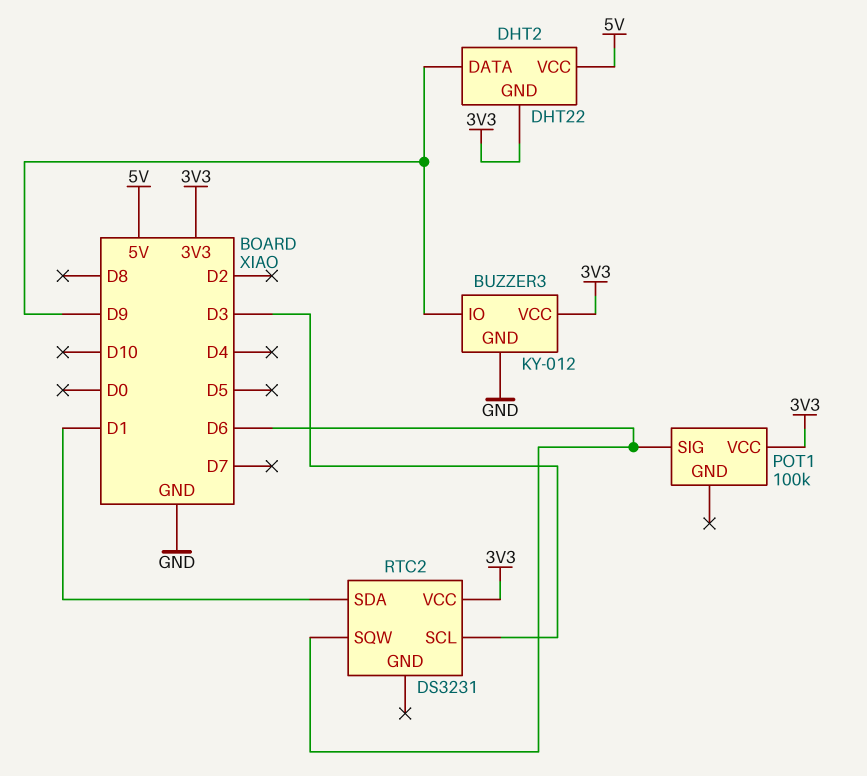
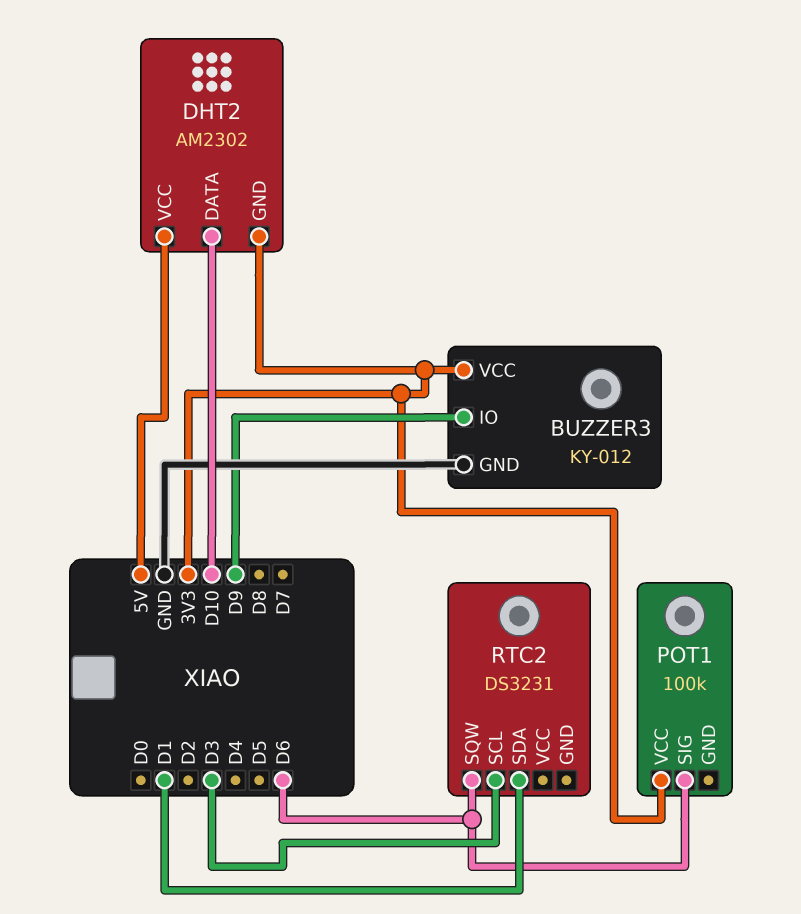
DHT2: DHT22 -> AM2302
DHT2 pin DATA: D9 -> D10
RTC2 pin VCC: 3V3 -> none

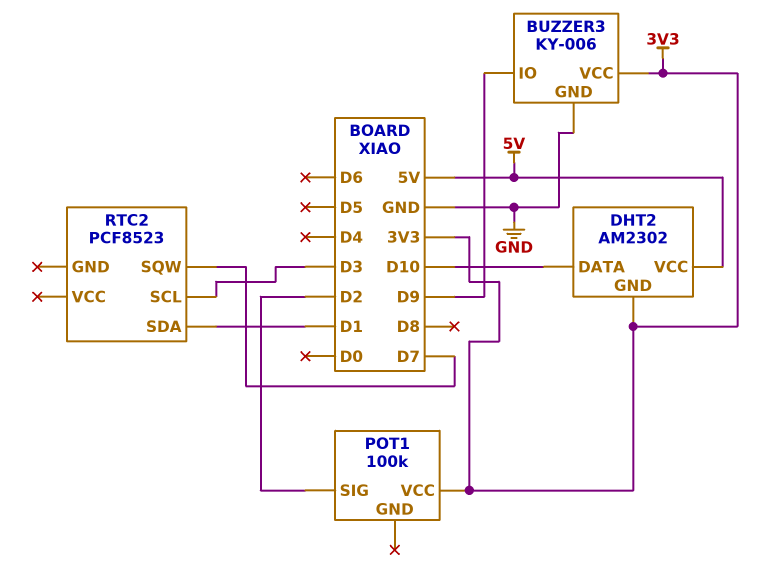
BUZZER3: KY-012 -> KY-006
POT1 pin SIG: D6 -> D2
RTC2: DS3231 -> PCF8523
RTC2 pin SQW: D6 -> D7

